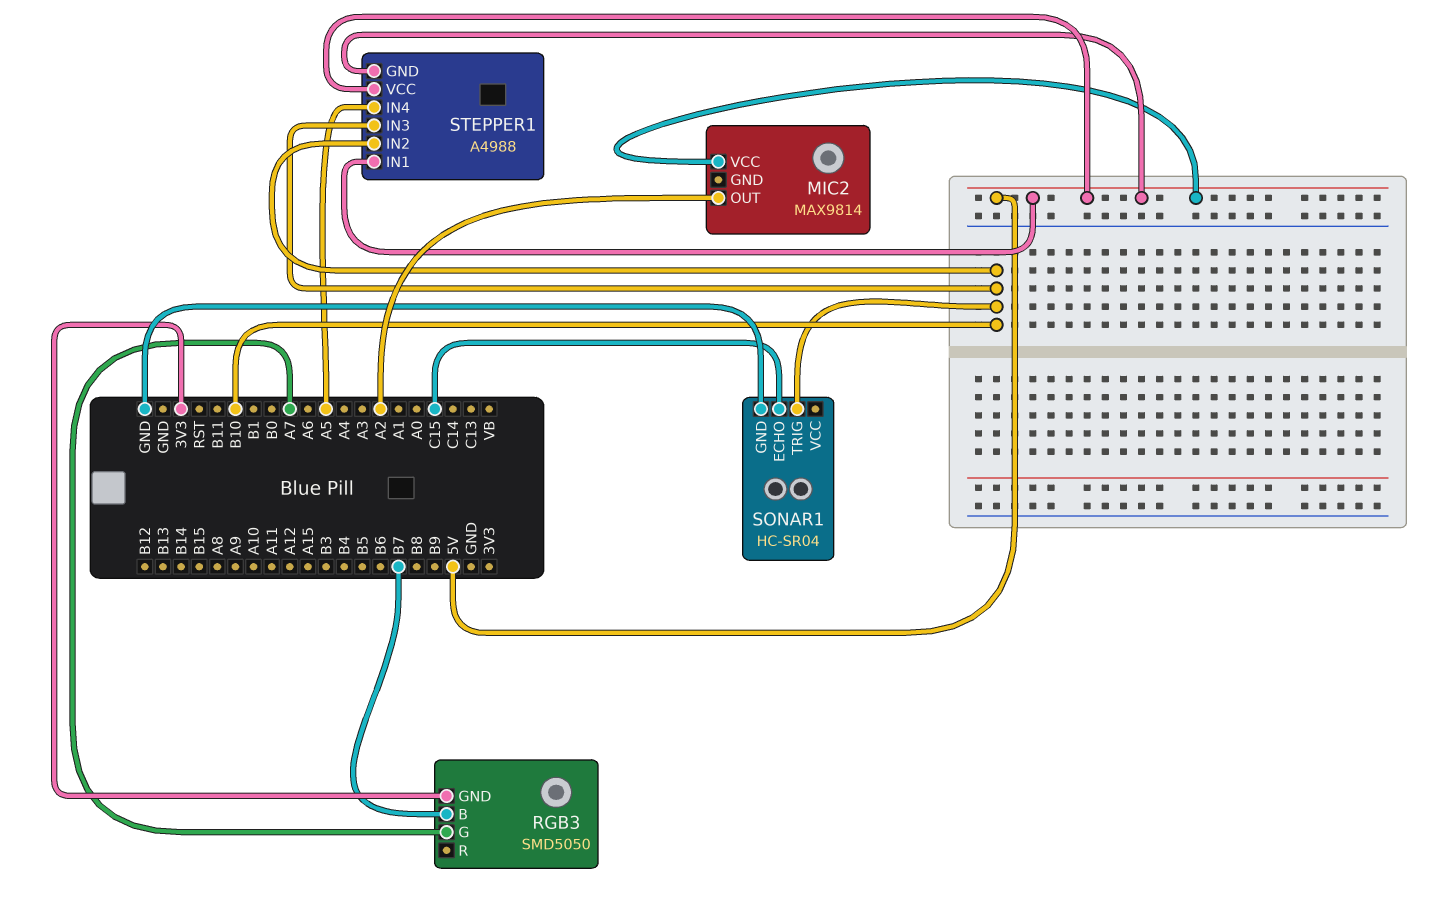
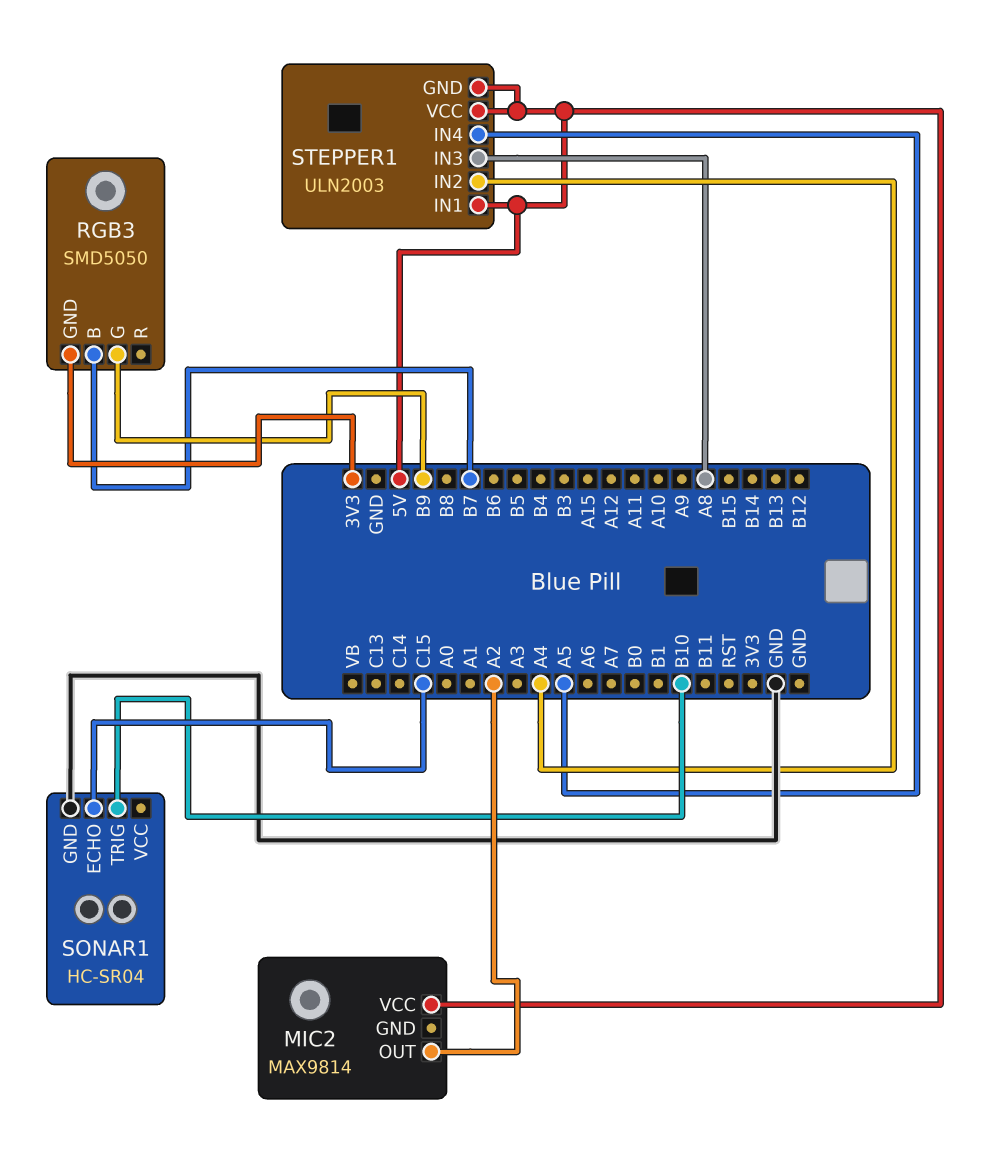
RGB3 pin G: A7 -> B9
STEPPER1: A4988 -> ULN2003
STEPPER1 pin IN2: B10 -> A4
STEPPER1 pin IN3: B10 -> A8

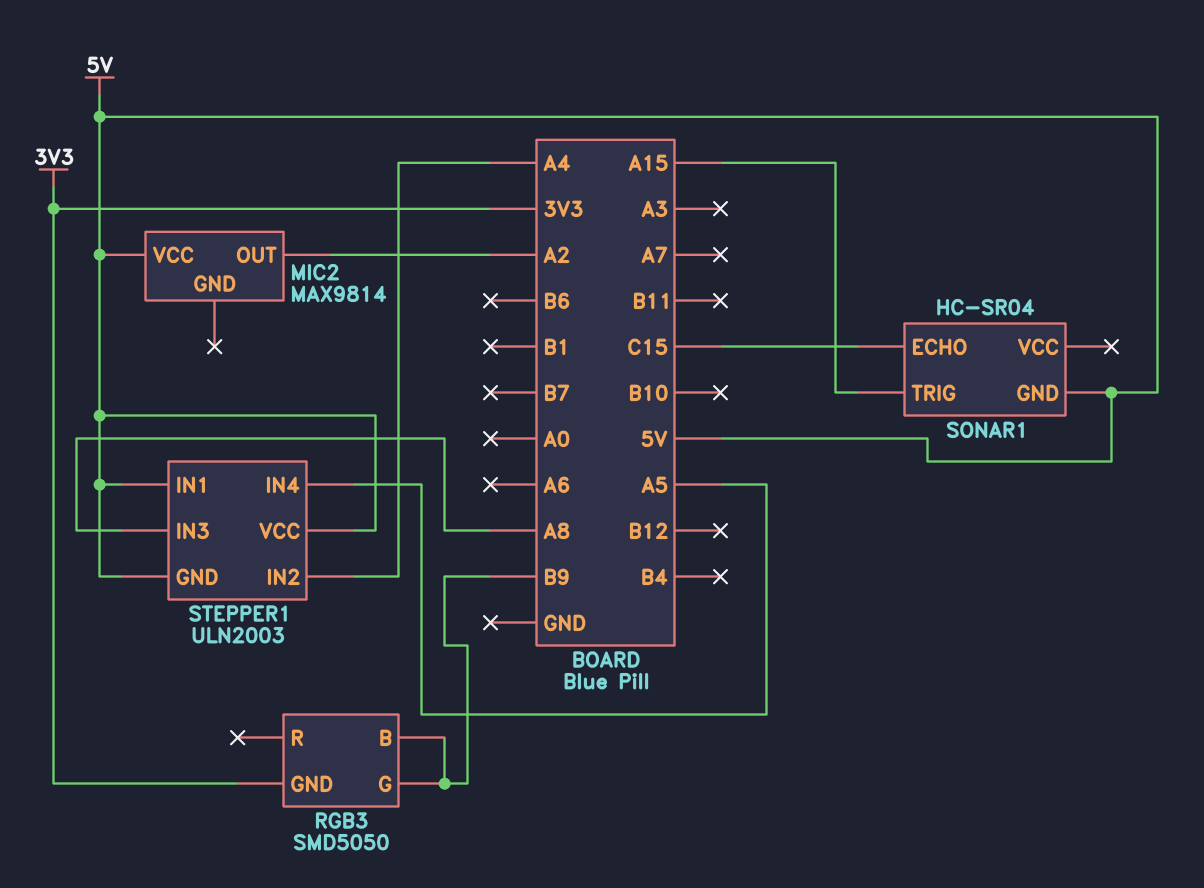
RGB3 pin B: B7 -> B9
SONAR1 pin GND: GND -> 5V
SONAR1 pin TRIG: B10 -> A15

